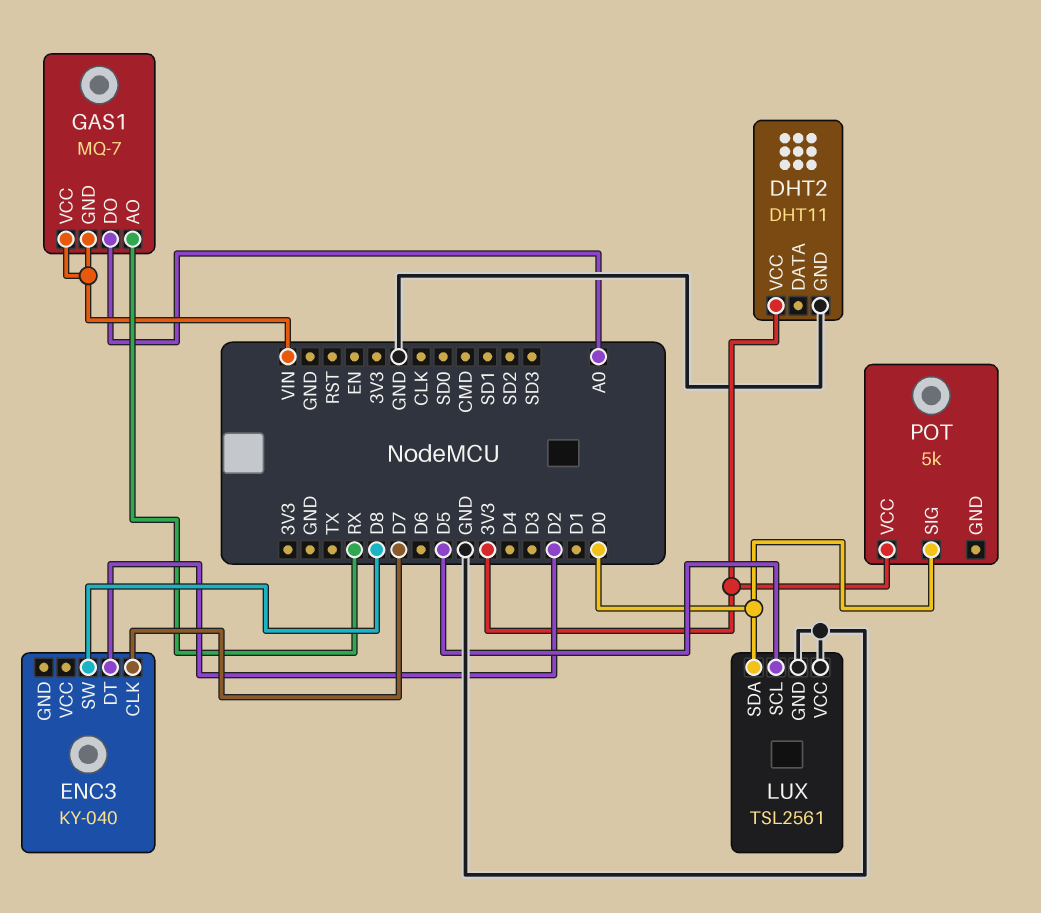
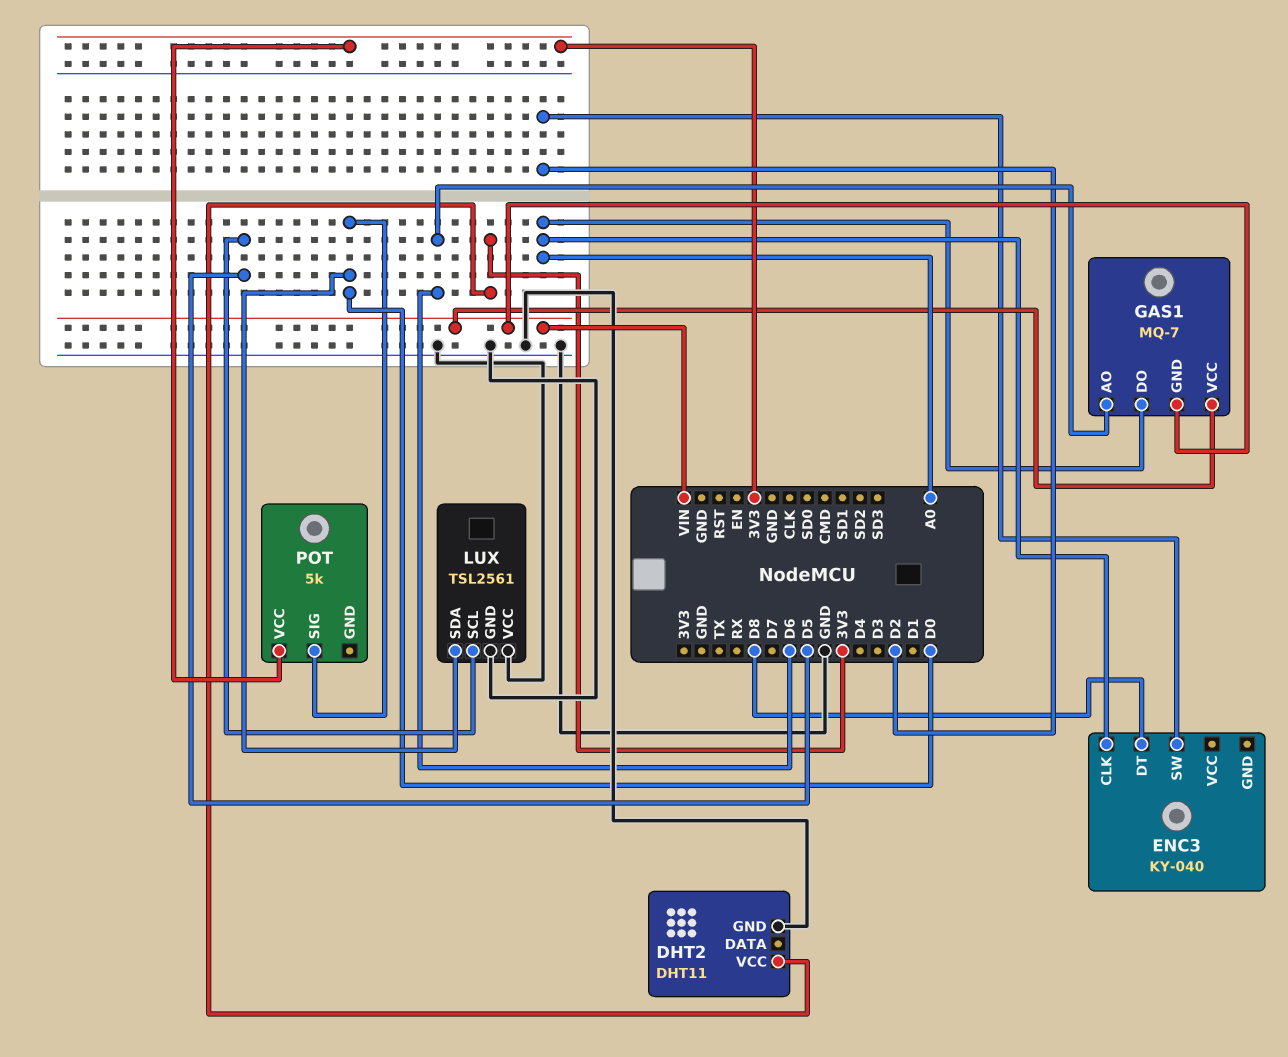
ENC3 pin CLK: D7 -> A0
ENC3 pin DT: D2 -> D8
ENC3 pin SW: D8 -> D2
GAS1 pin AO: RX -> D6

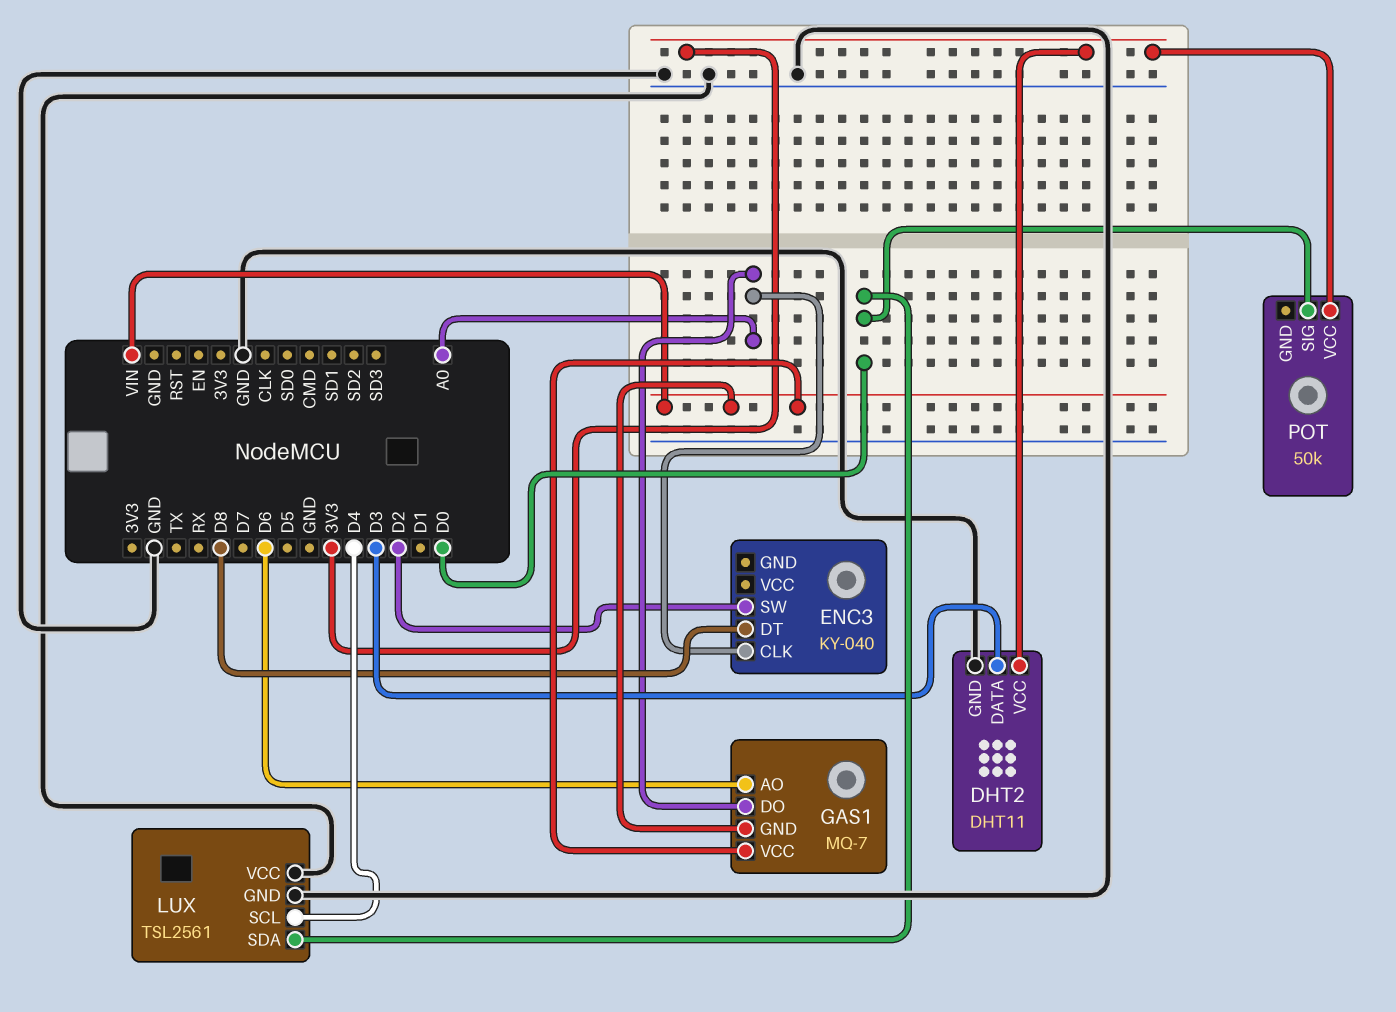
DHT2 pin DATA: none -> D3
LUX pin SCL: D5 -> D4
POT: 5k -> 50k

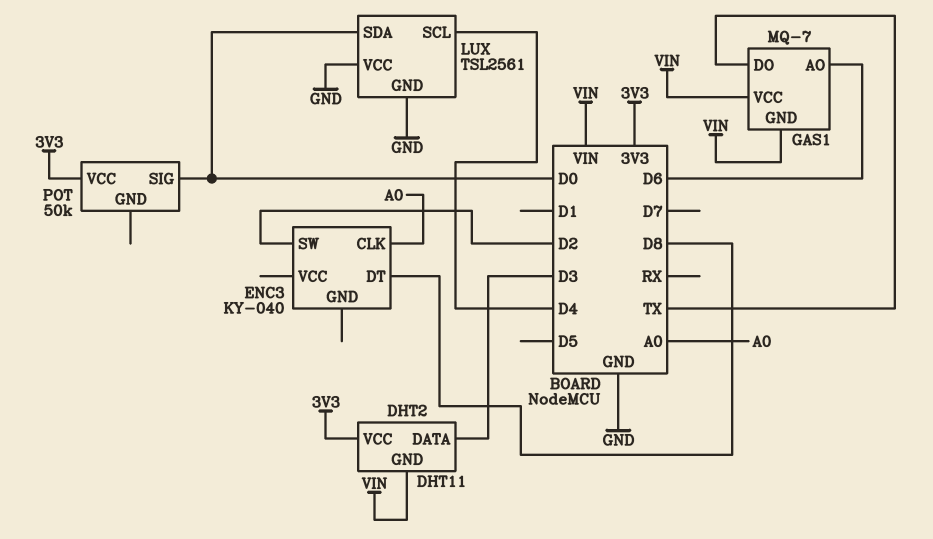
DHT2 pin GND: GND -> VIN
GAS1 pin DO: A0 -> TX

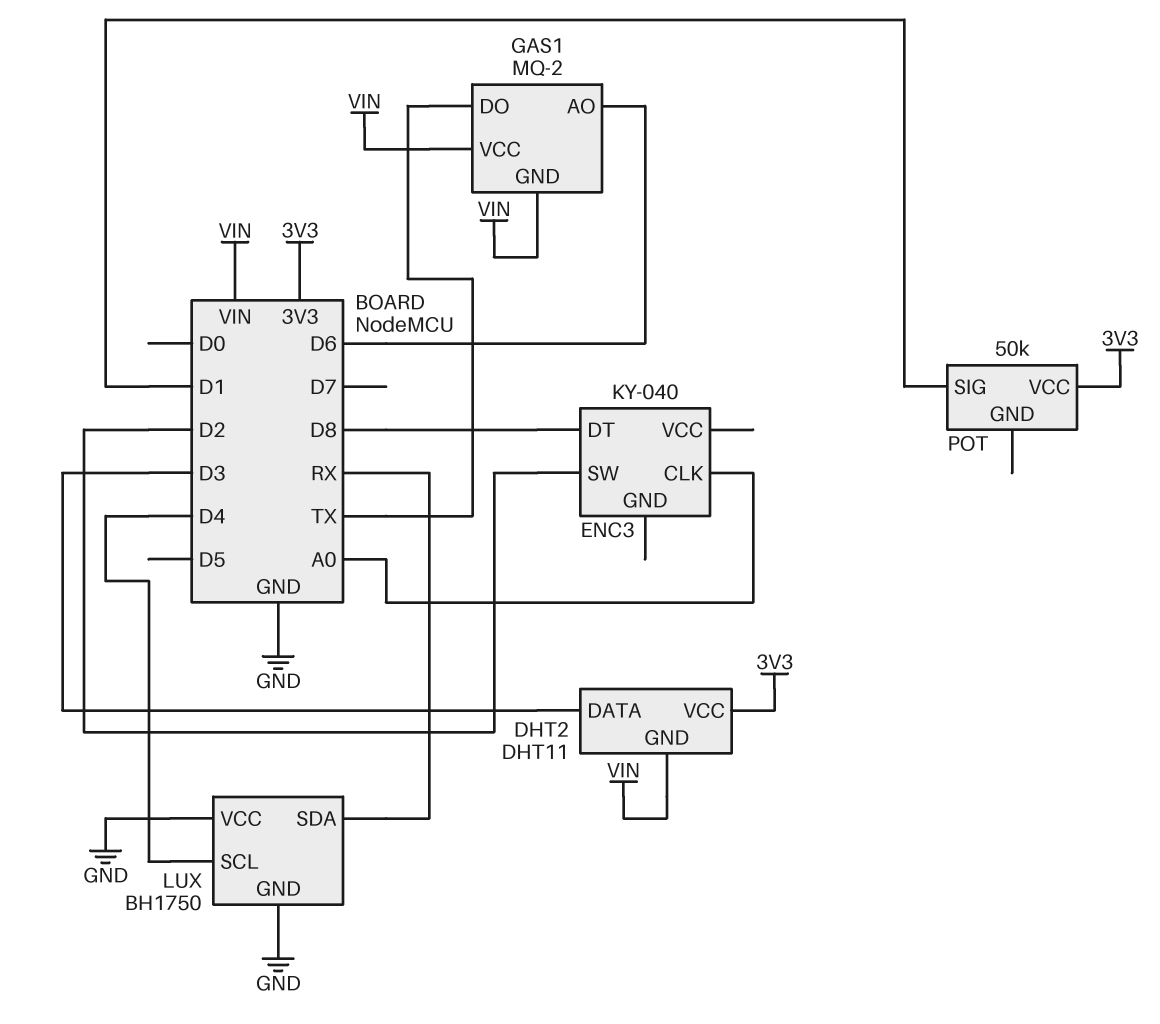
GAS1: MQ-7 -> MQ-2
LUX: TSL2561 -> BH1750
LUX pin SDA: D0 -> RX
POT pin SIG: D0 -> D1

